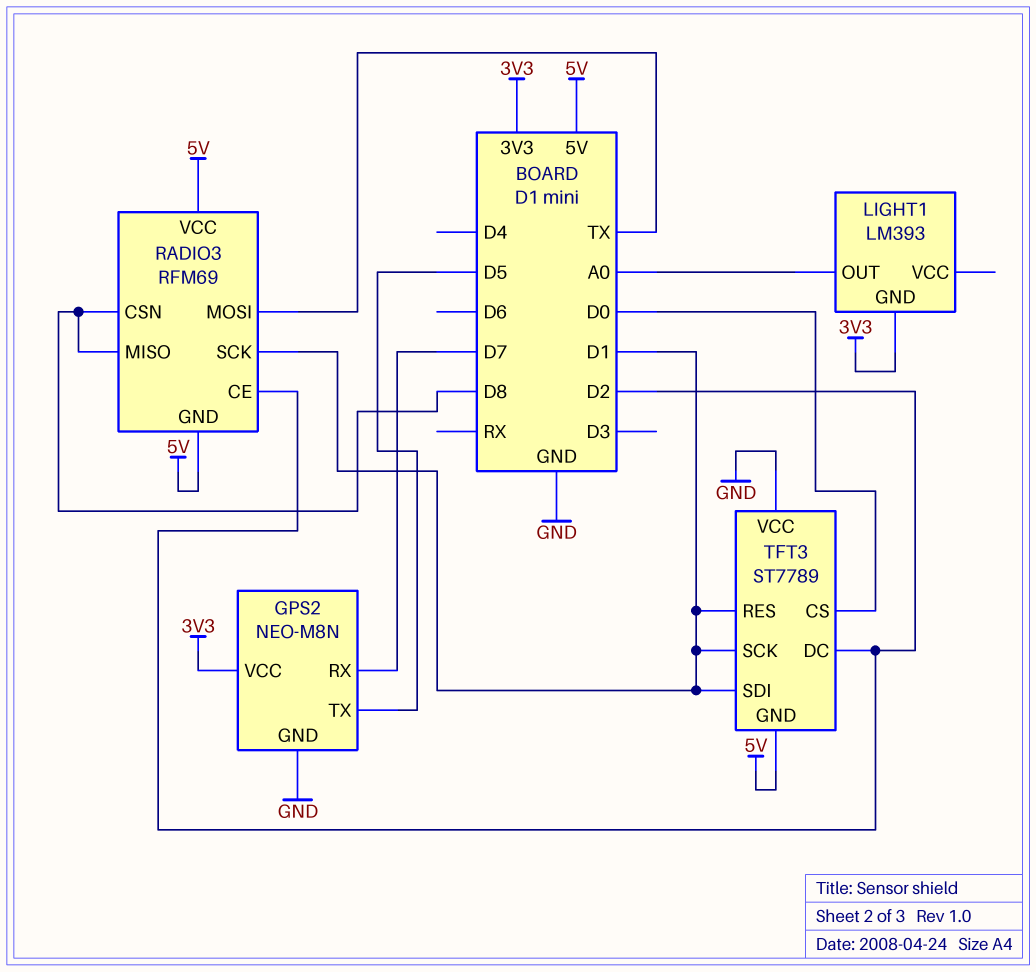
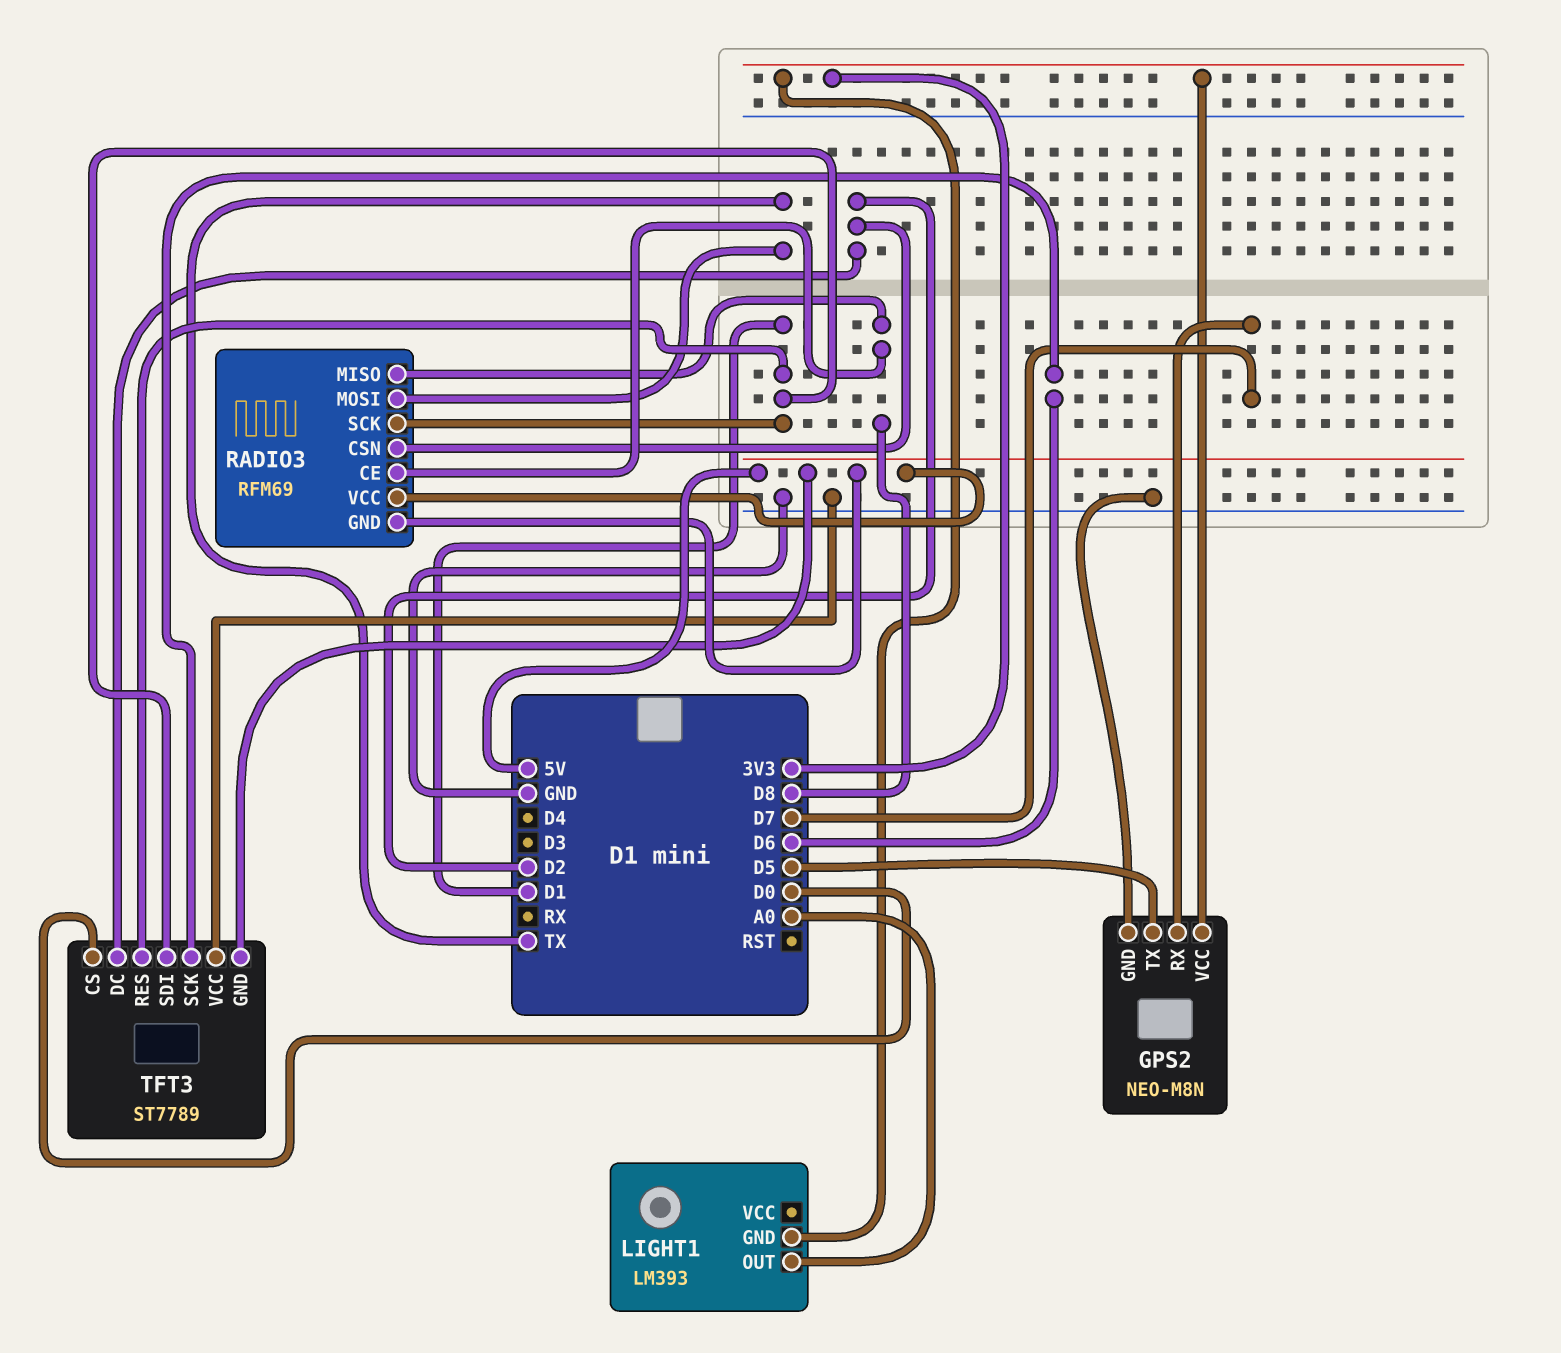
RADIO3 pin CE: D2 -> D8
RADIO3 pin CSN: D8 -> D2
TFT3 pin SCK: D1 -> D6

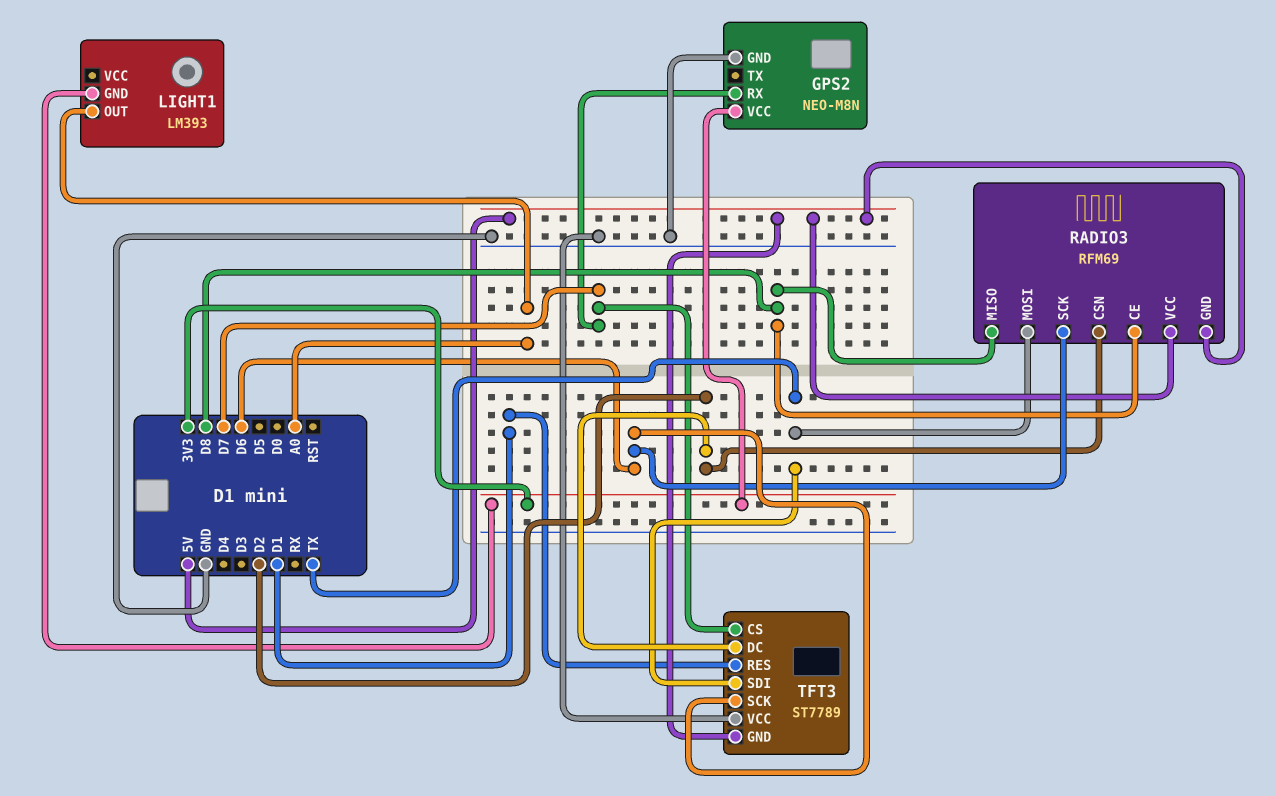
GPS2 pin TX: D5 -> none
RADIO3 pin SCK: D1 -> D6
TFT3 pin CS: D0 -> D7
TFT3 pin SDI: D1 -> TX

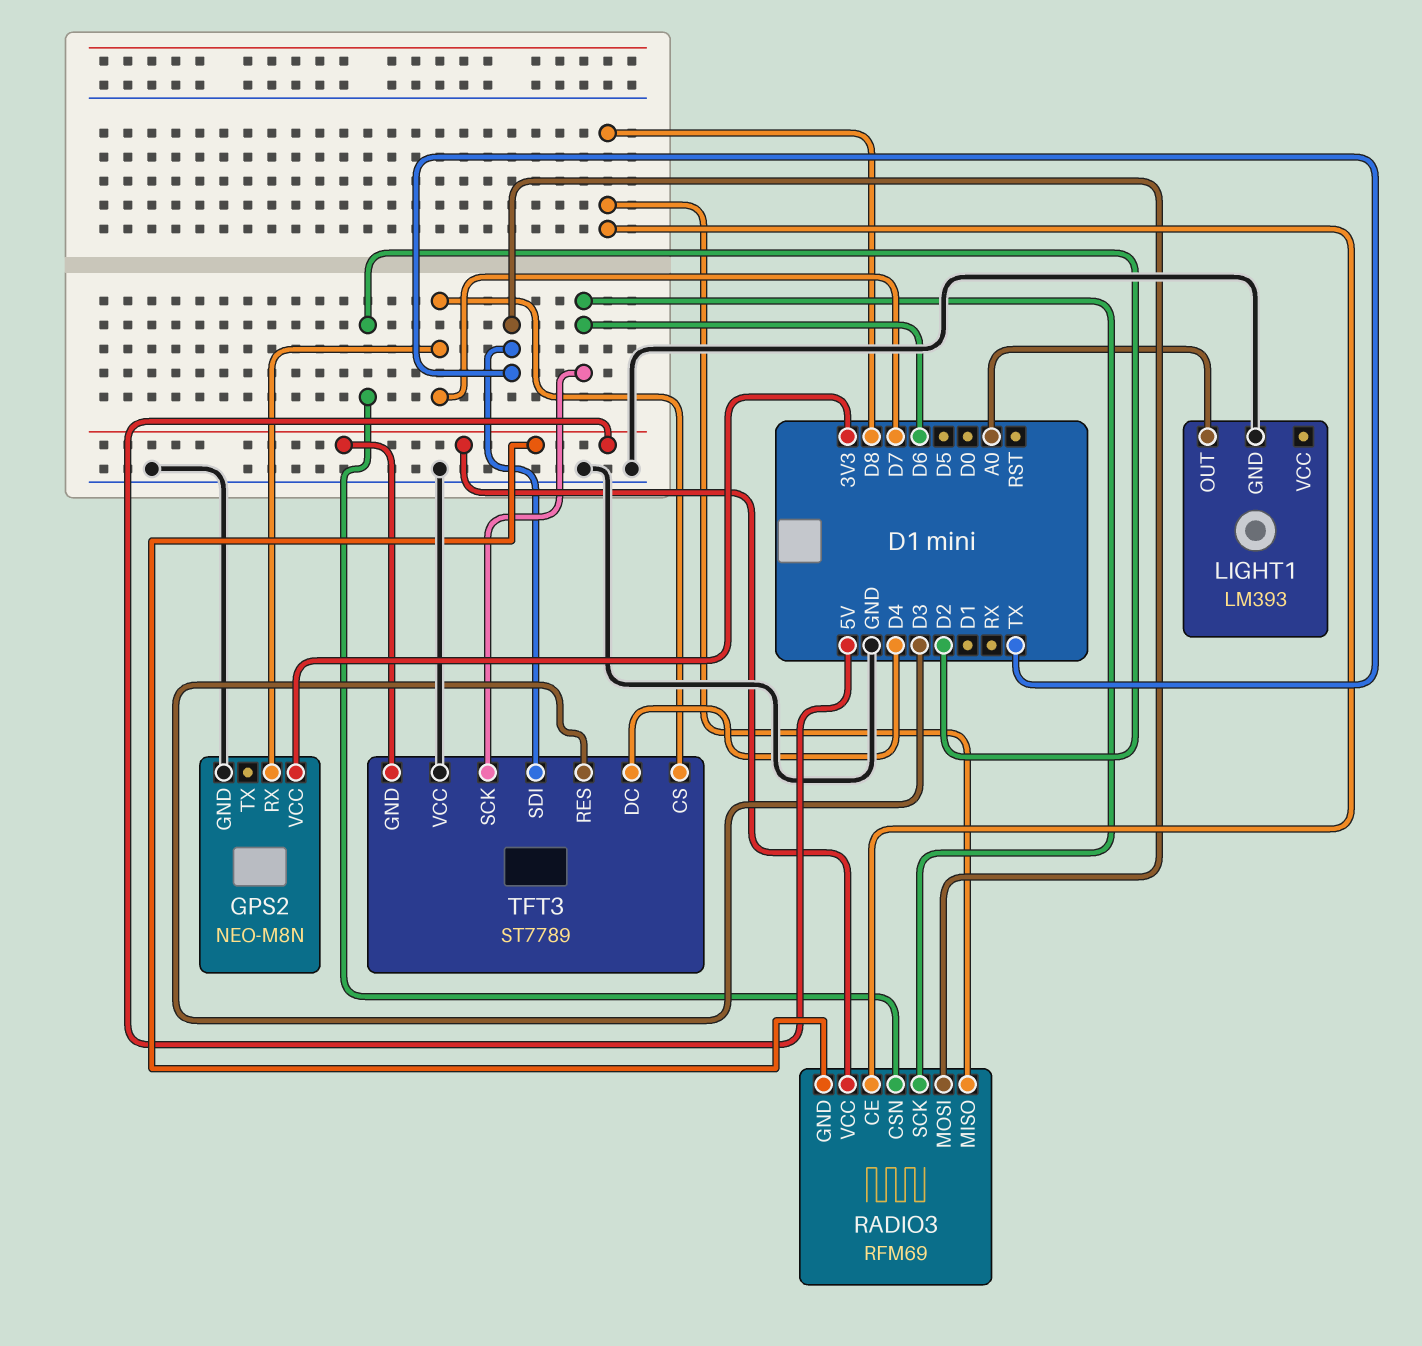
LIGHT1 pin GND: 3V3 -> GND
TFT3 pin DC: D2 -> D4
TFT3 pin RES: D1 -> D3

